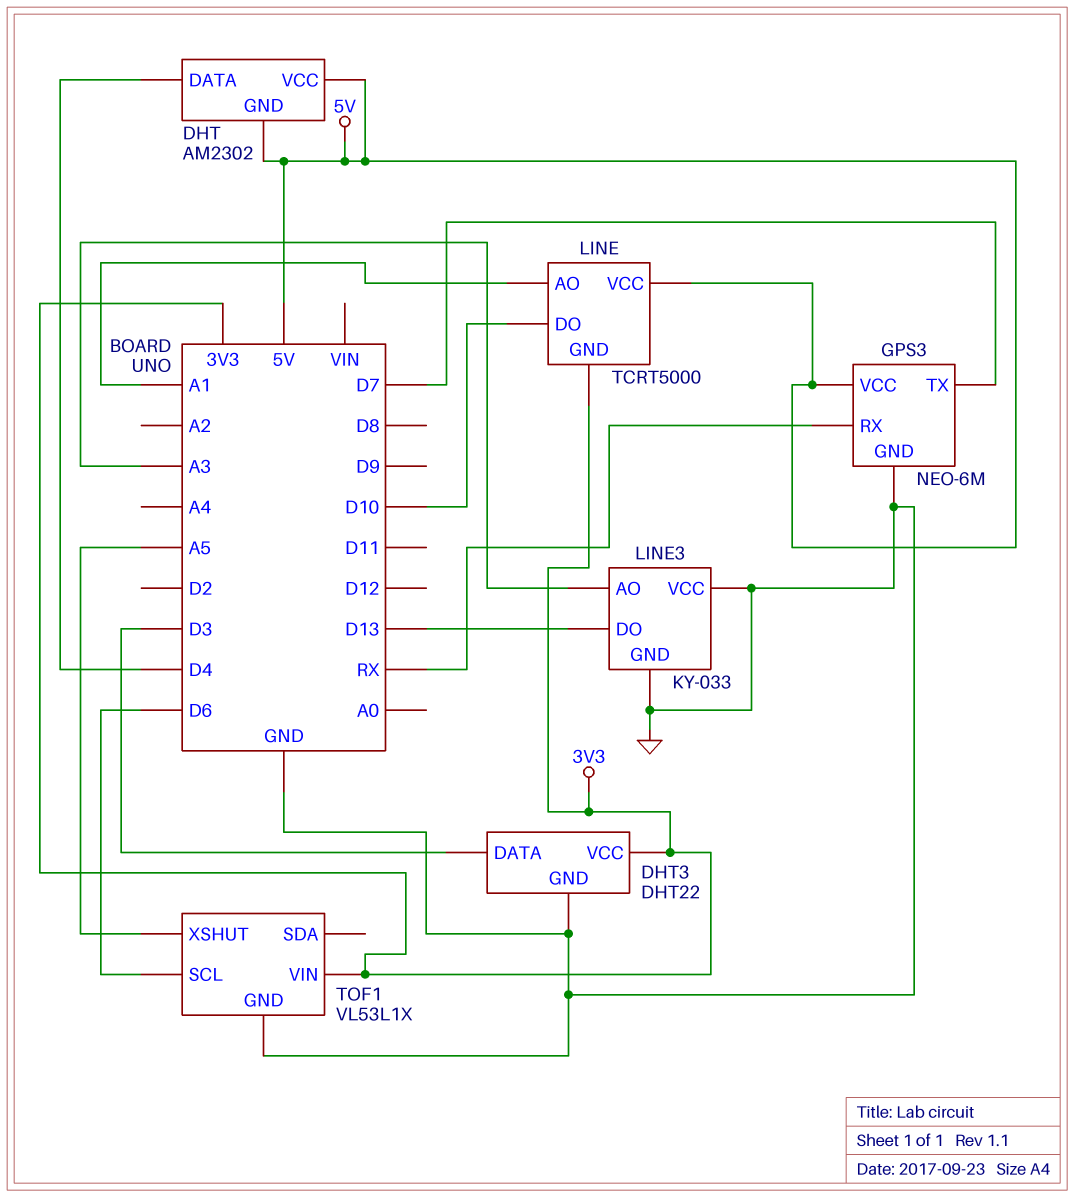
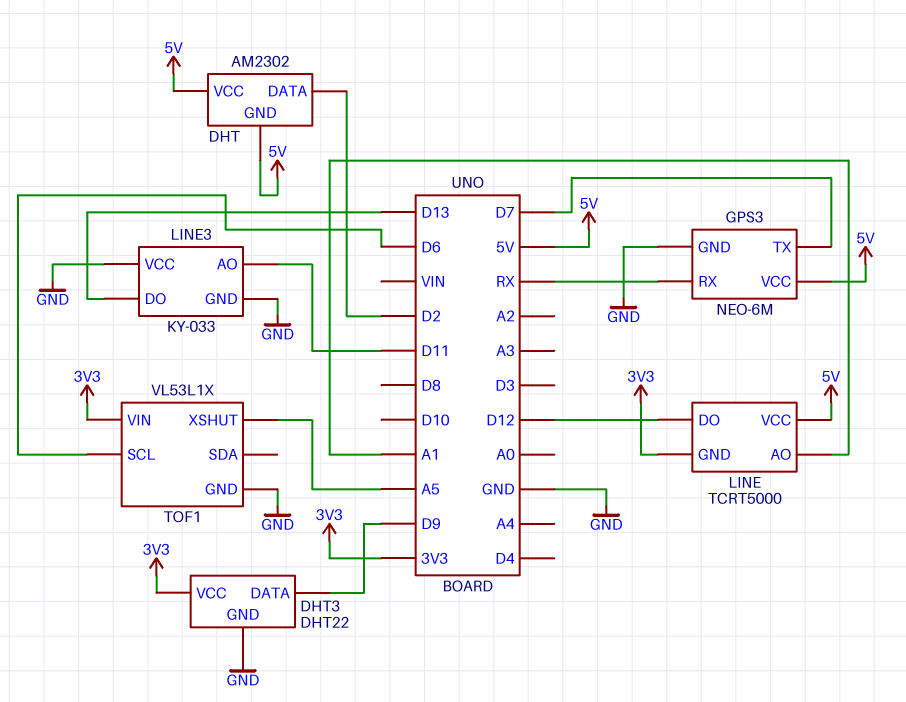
DHT pin DATA: D4 -> D2
DHT3 pin DATA: D3 -> D9
LINE pin DO: D10 -> D12
LINE3 pin AO: A3 -> D11

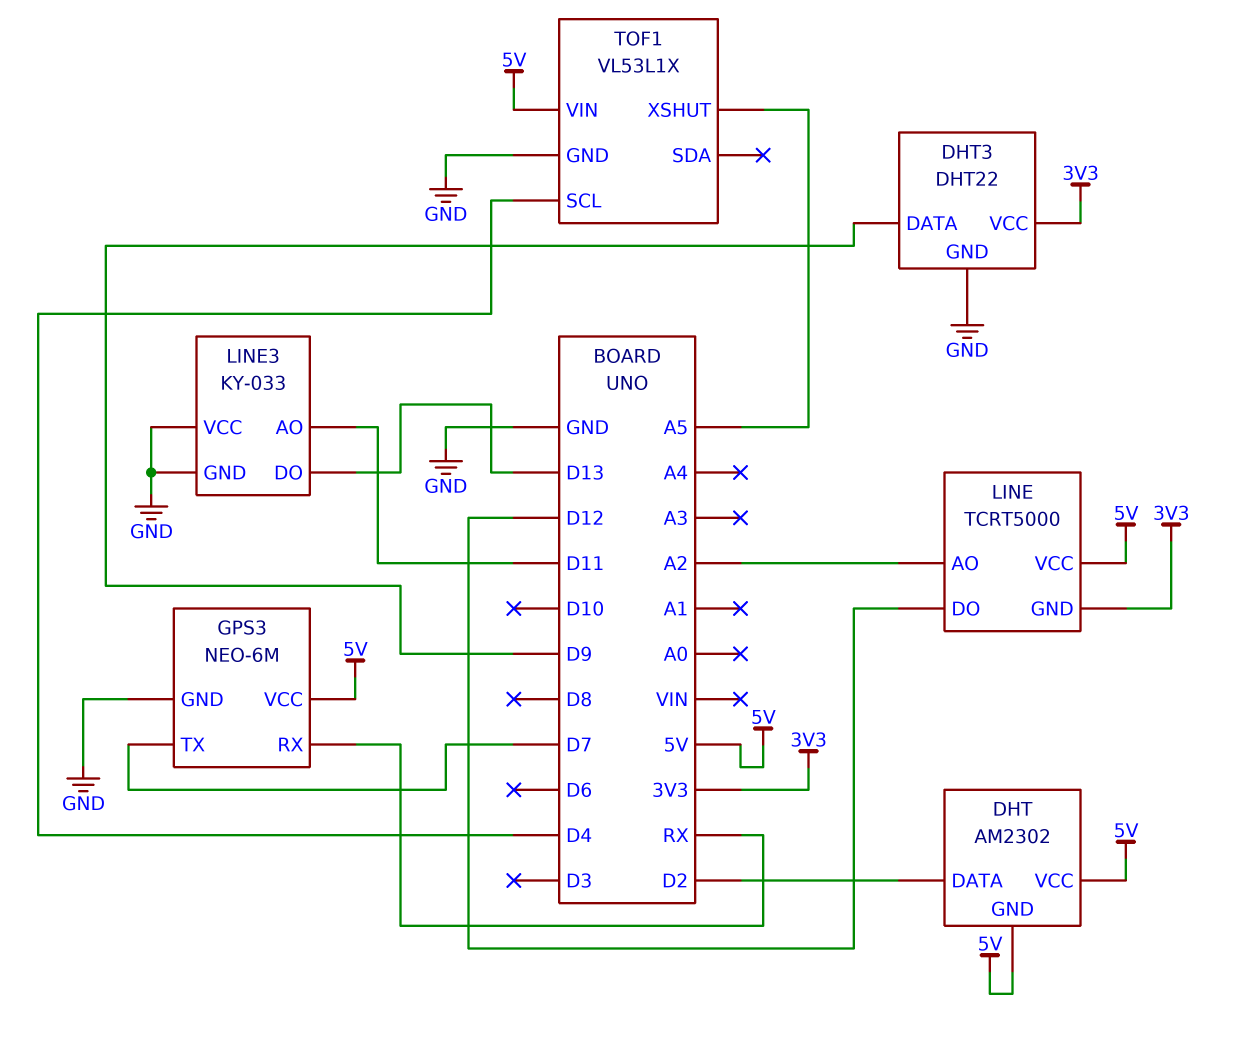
LINE pin AO: A1 -> A2
TOF1 pin SCL: D6 -> D4
TOF1 pin VIN: 3V3 -> 5V

